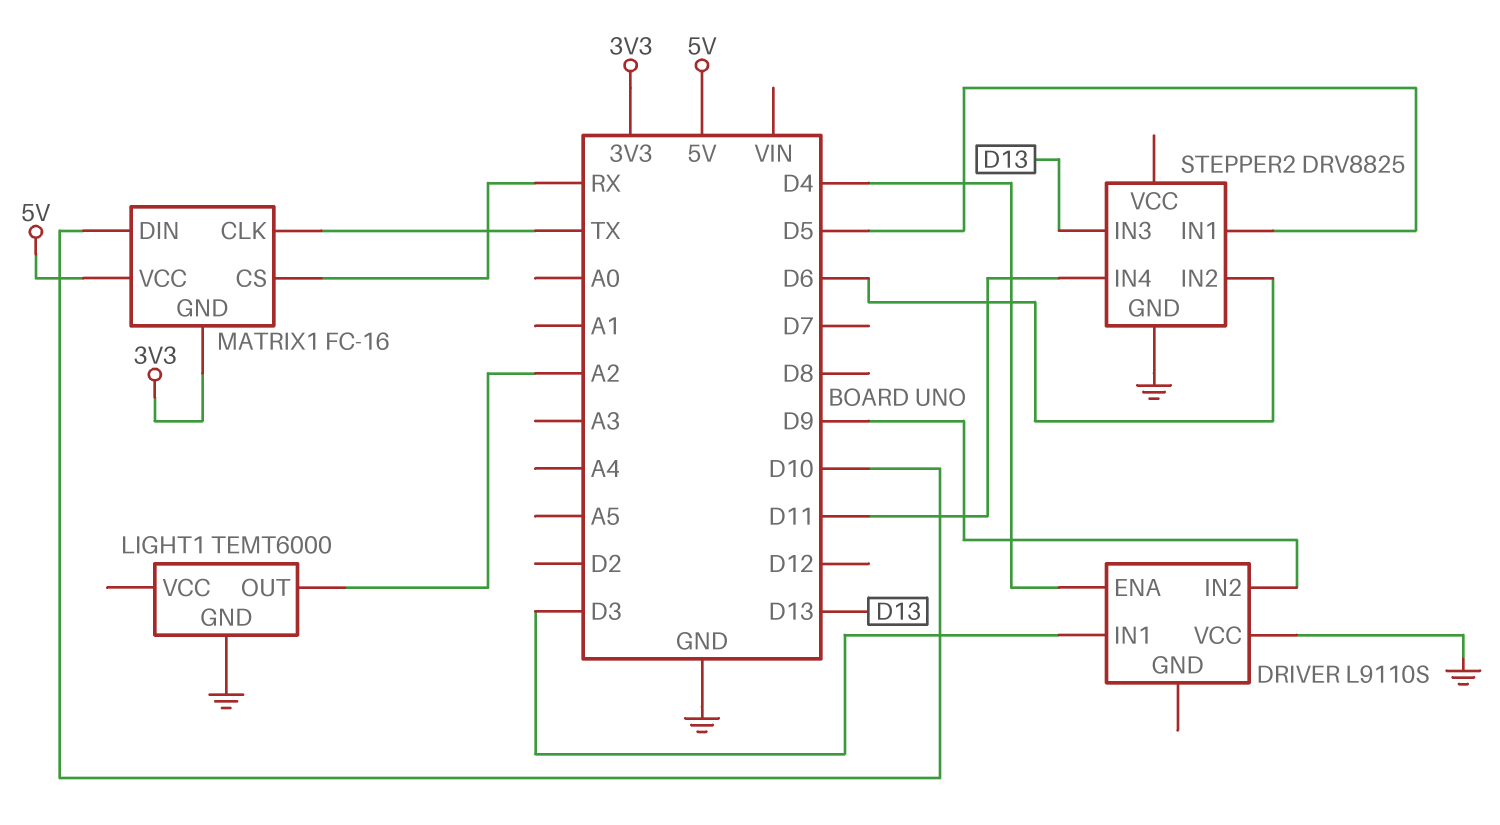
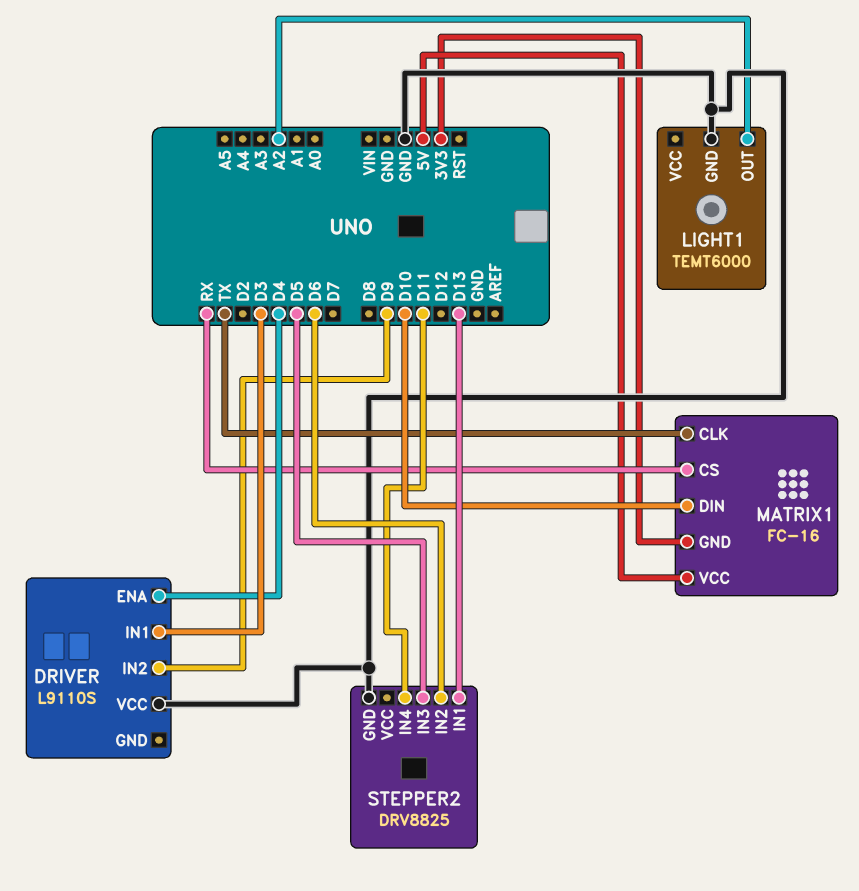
STEPPER2 pin IN1: D5 -> D13
STEPPER2 pin IN3: D13 -> D5

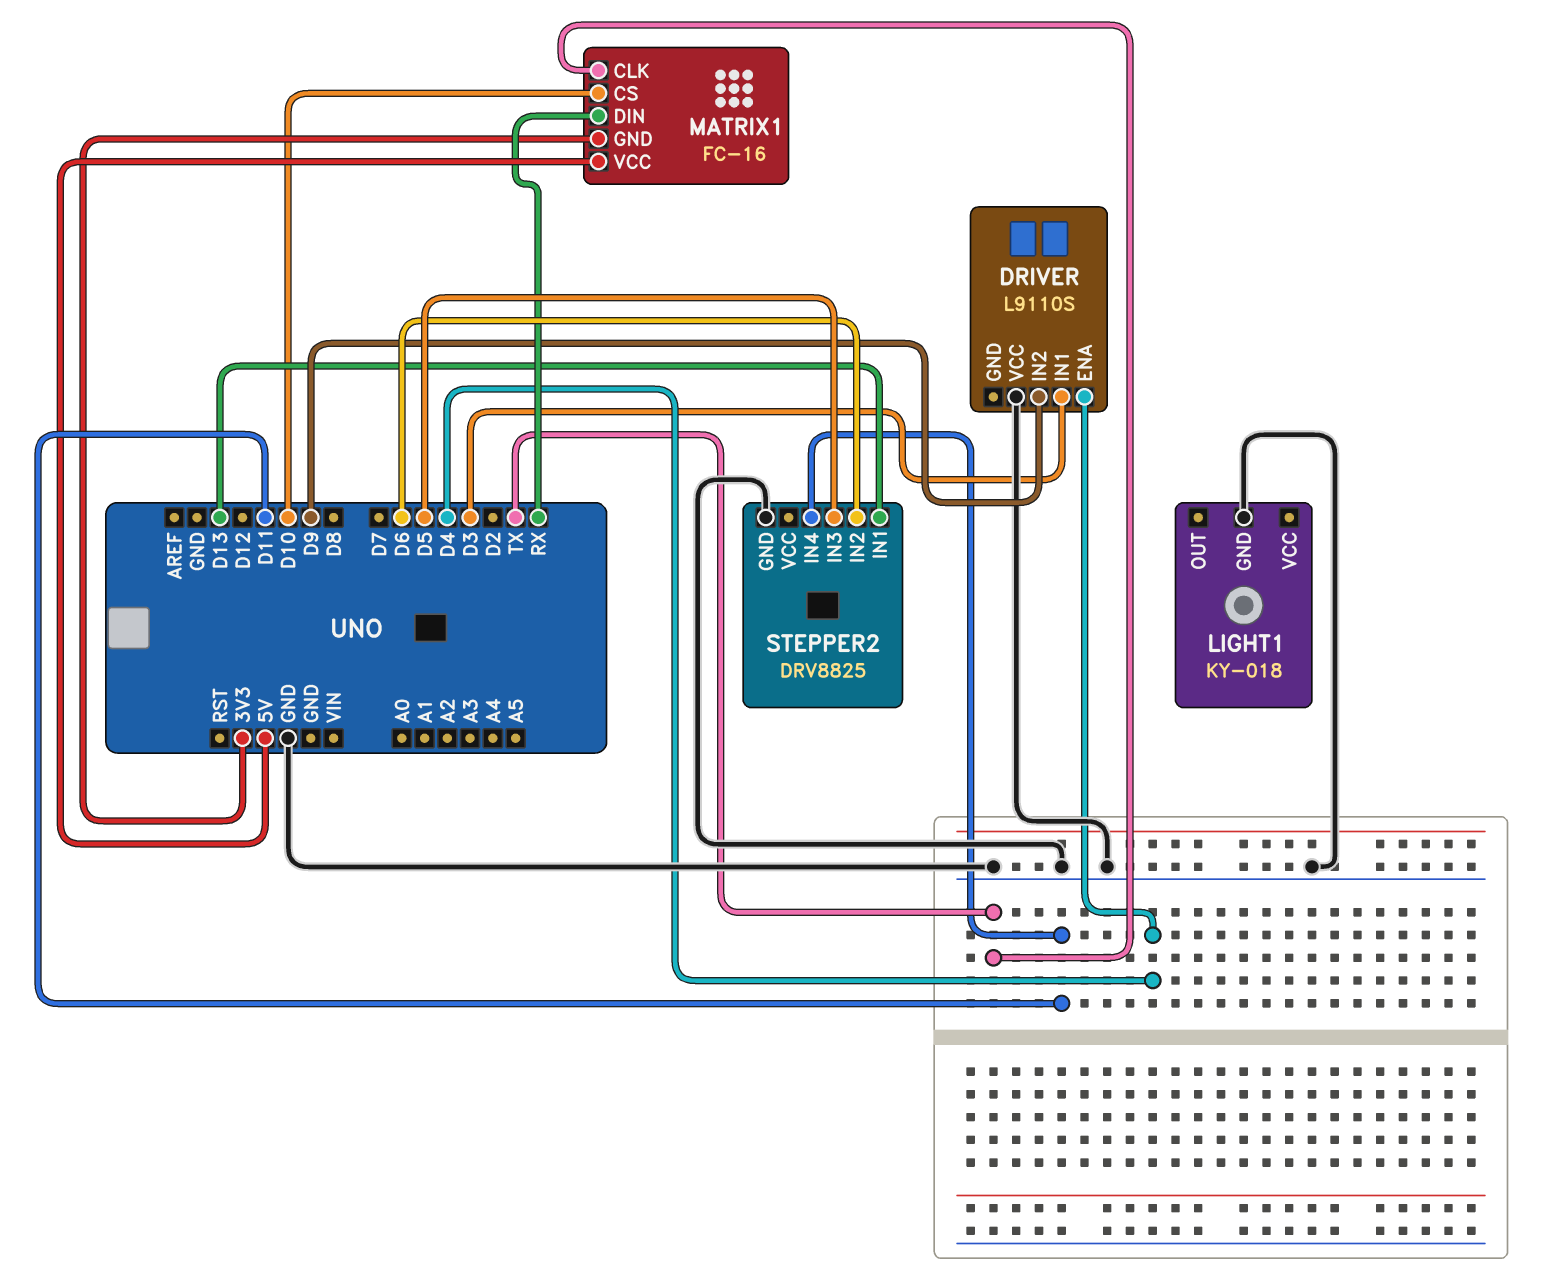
LIGHT1: TEMT6000 -> KY-018
LIGHT1 pin OUT: A2 -> none
MATRIX1 pin CS: RX -> D10
MATRIX1 pin DIN: D10 -> RX

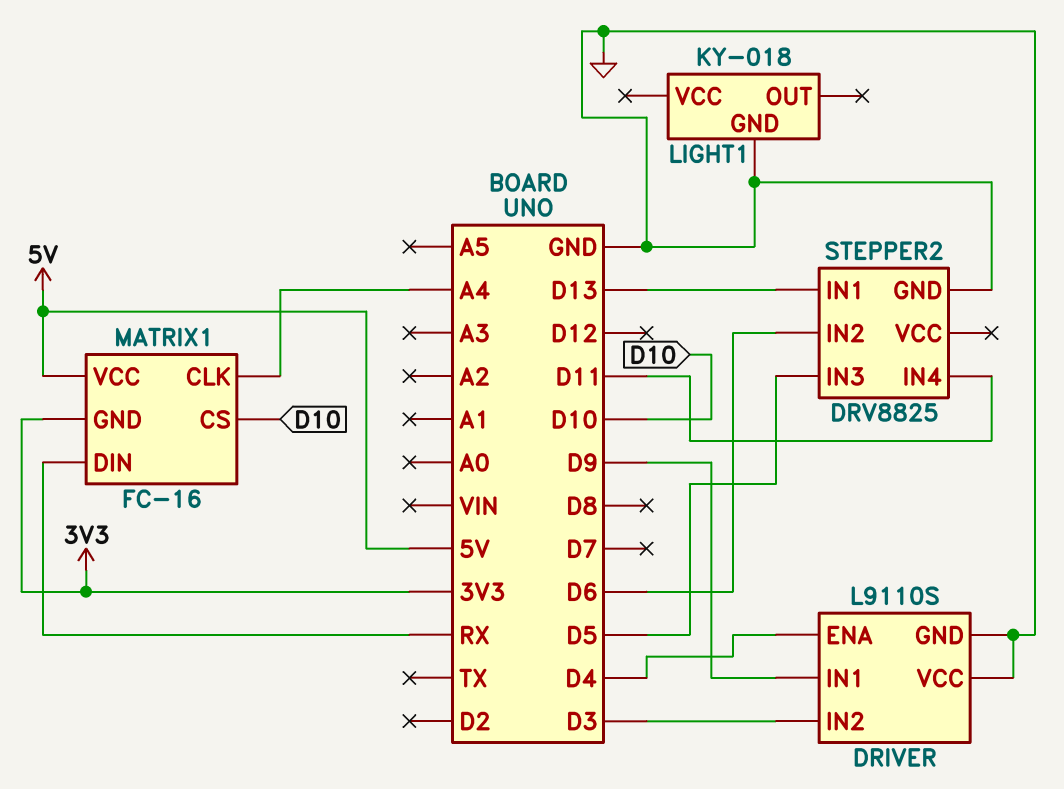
DRIVER pin GND: none -> GND
DRIVER pin IN1: D3 -> D9
DRIVER pin IN2: D9 -> D3
MATRIX1 pin CLK: TX -> A4

